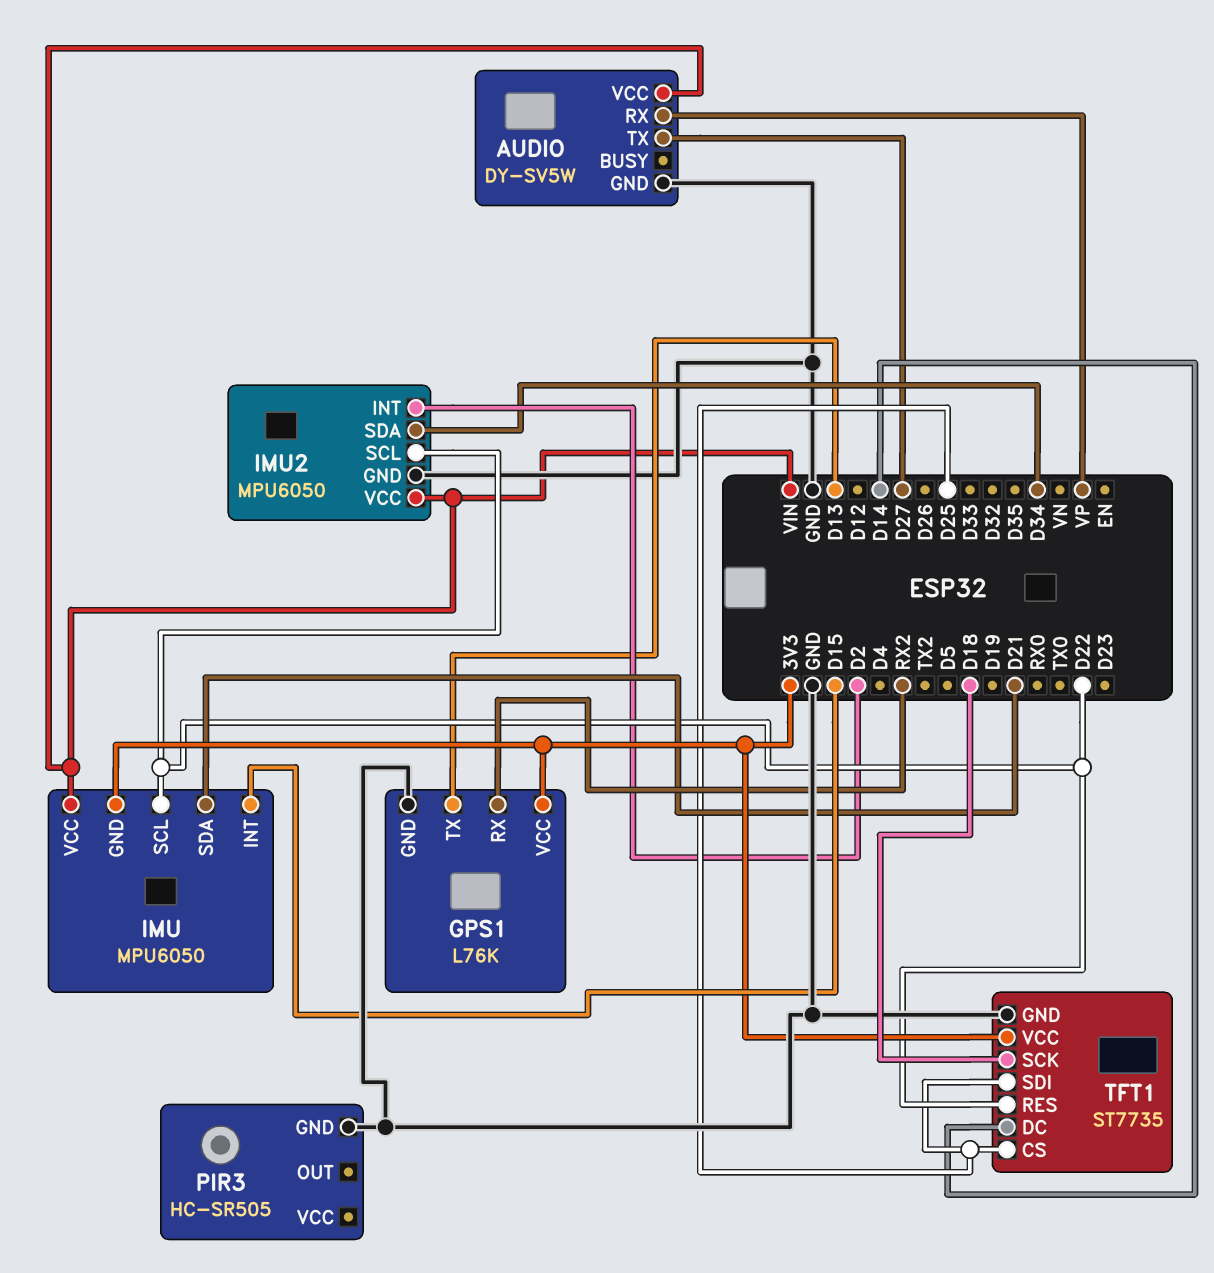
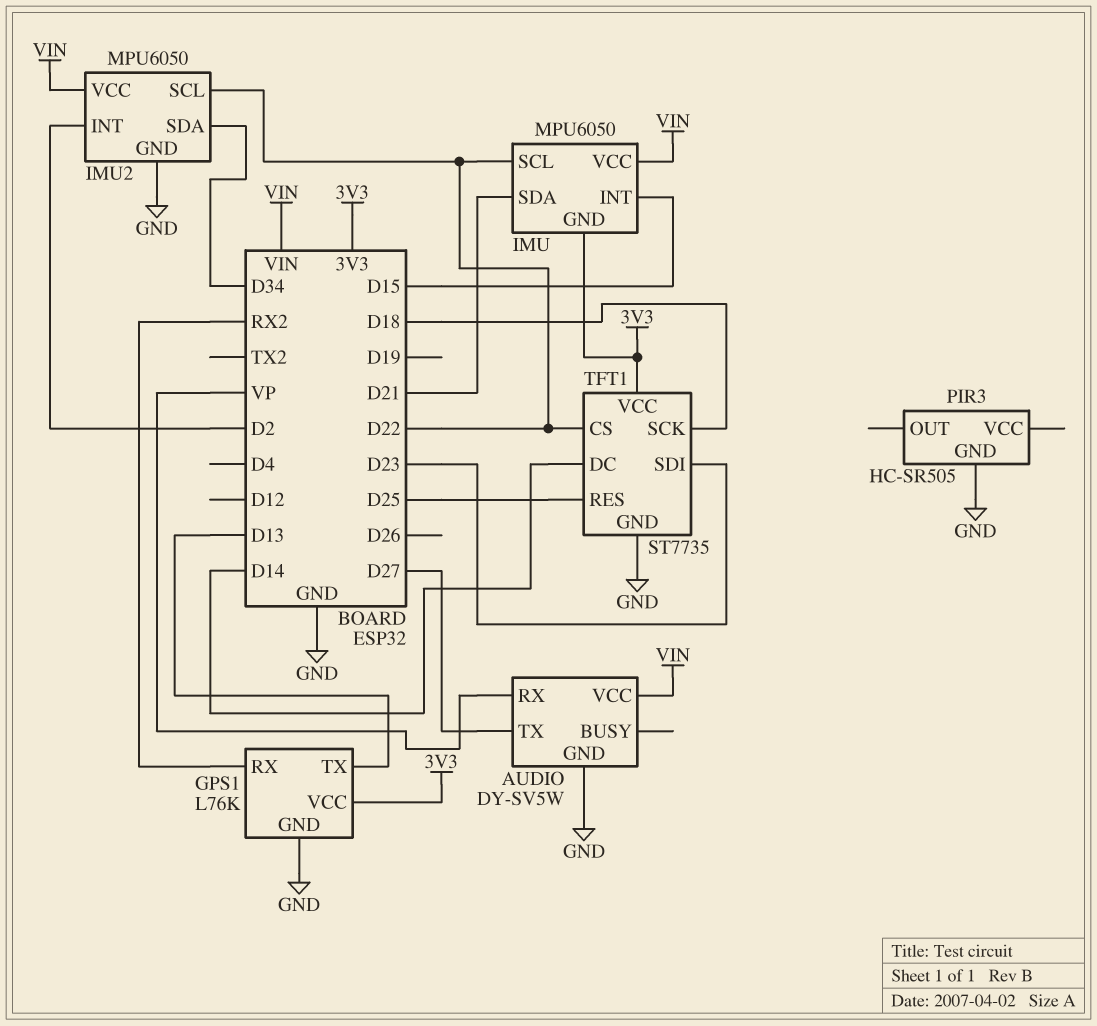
TFT1 pin CS: D25 -> D22
TFT1 pin RES: D22 -> D25
TFT1 pin SDI: D25 -> D23

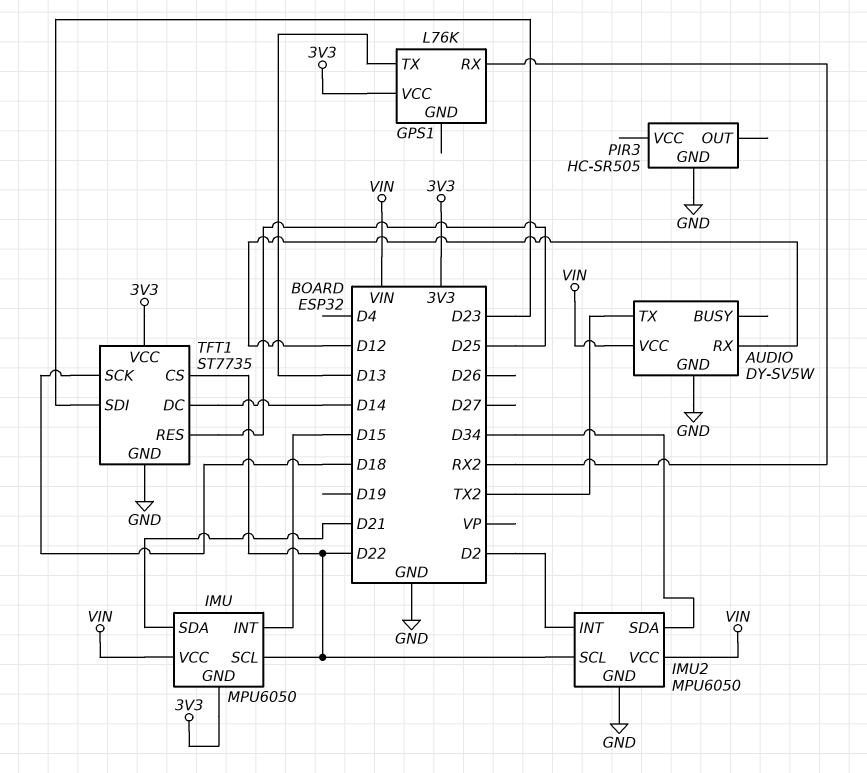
AUDIO pin RX: VP -> D12
AUDIO pin TX: D27 -> TX2
GPS1 pin GND: GND -> none

